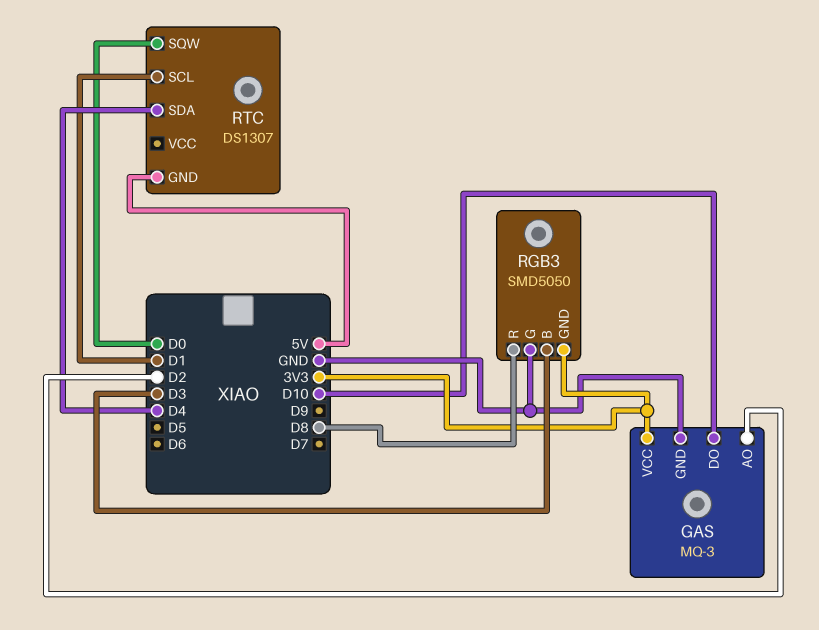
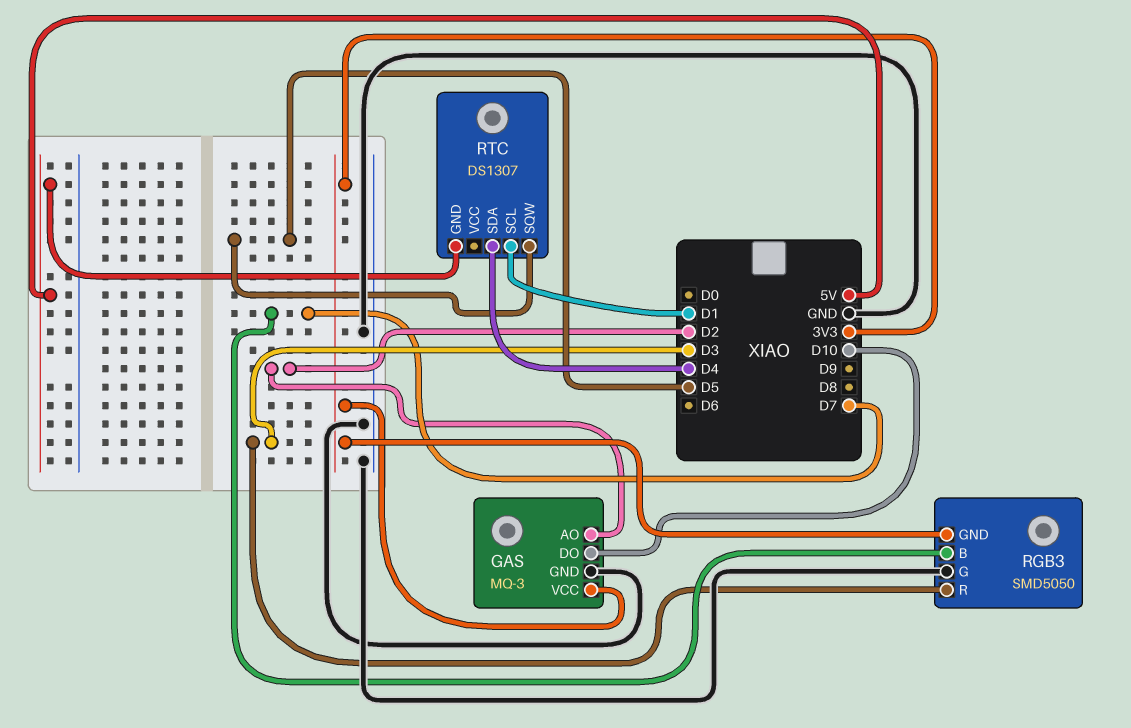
RGB3 pin B: D3 -> D7
RGB3 pin R: D8 -> D3
RTC pin SQW: D0 -> D5

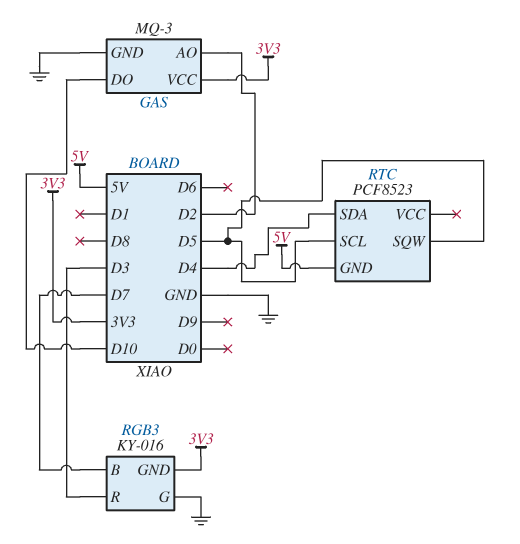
RGB3: SMD5050 -> KY-016
RTC: DS1307 -> PCF8523
RTC pin SCL: D1 -> D5

